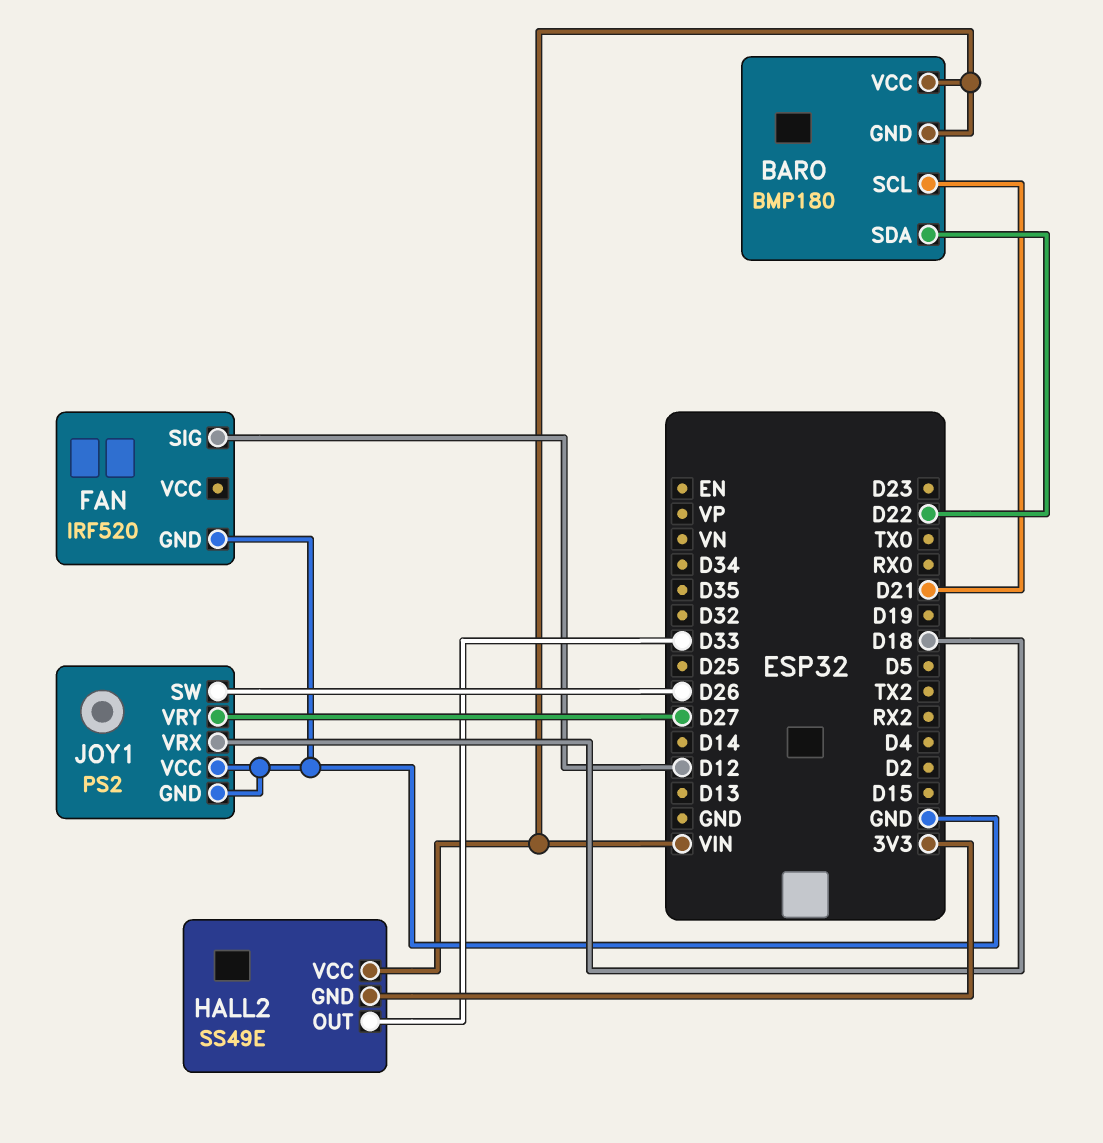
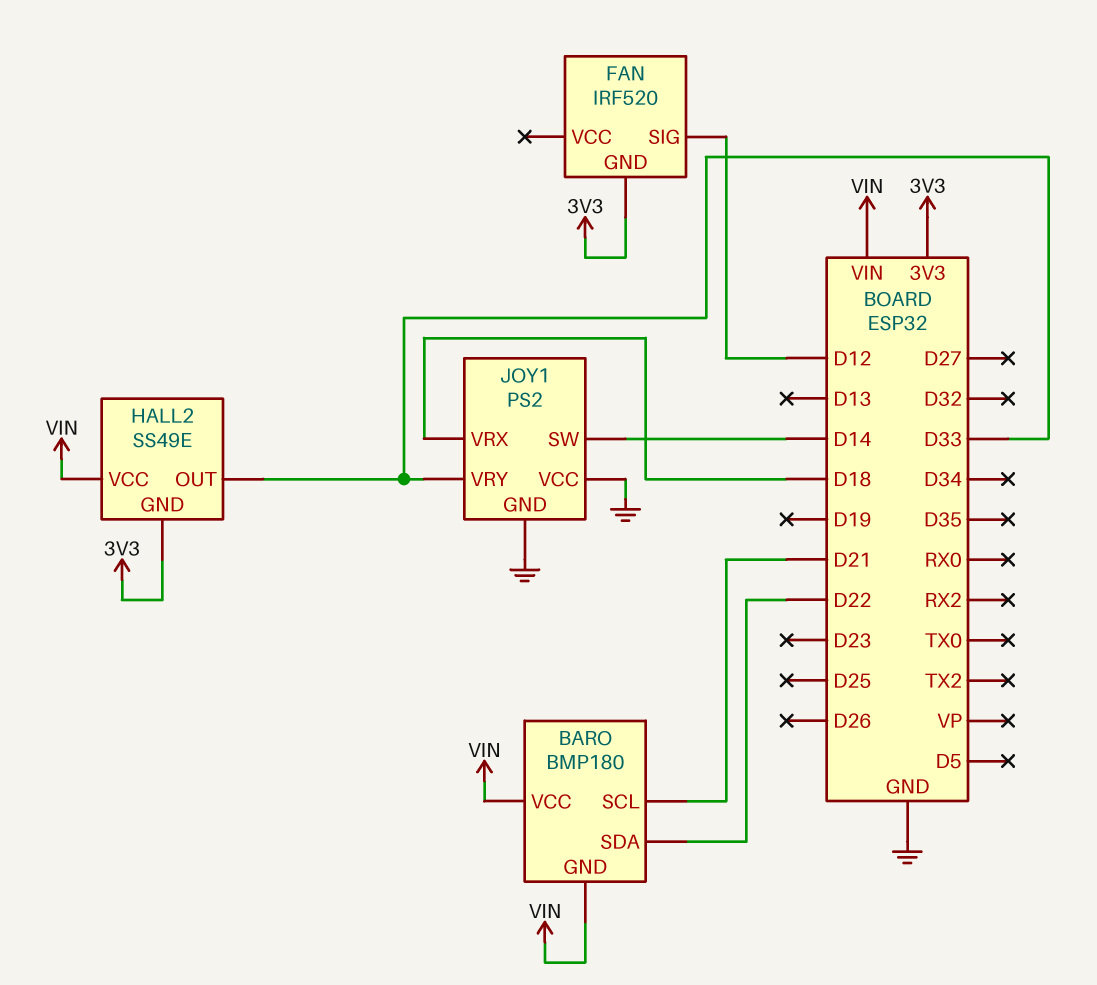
FAN pin GND: GND -> 3V3
JOY1 pin SW: D26 -> D14
JOY1 pin VRY: D27 -> D33

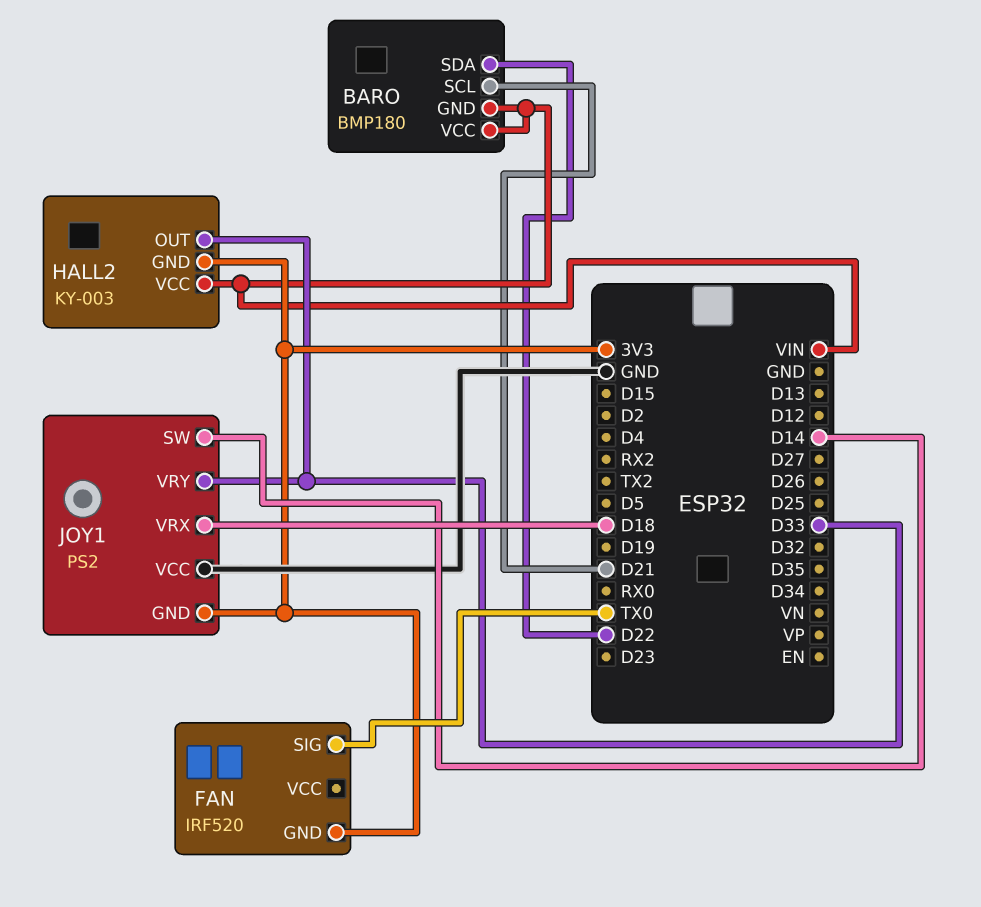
FAN pin SIG: D12 -> TX0
HALL2: SS49E -> KY-003
JOY1 pin GND: GND -> 3V3

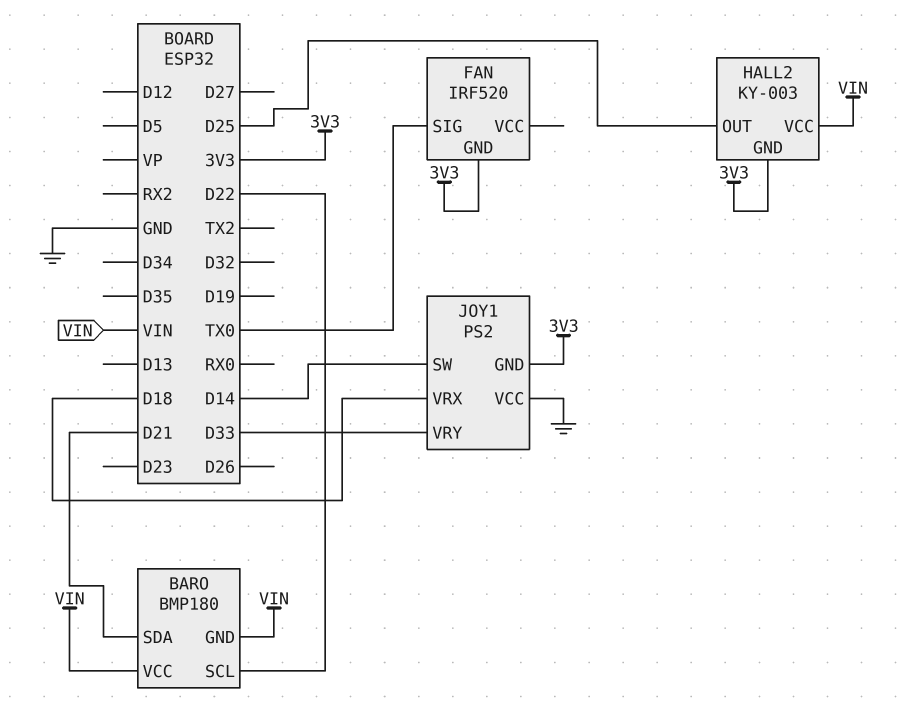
BARO pin SCL: D21 -> D22
BARO pin SDA: D22 -> D21
HALL2 pin OUT: D33 -> D25

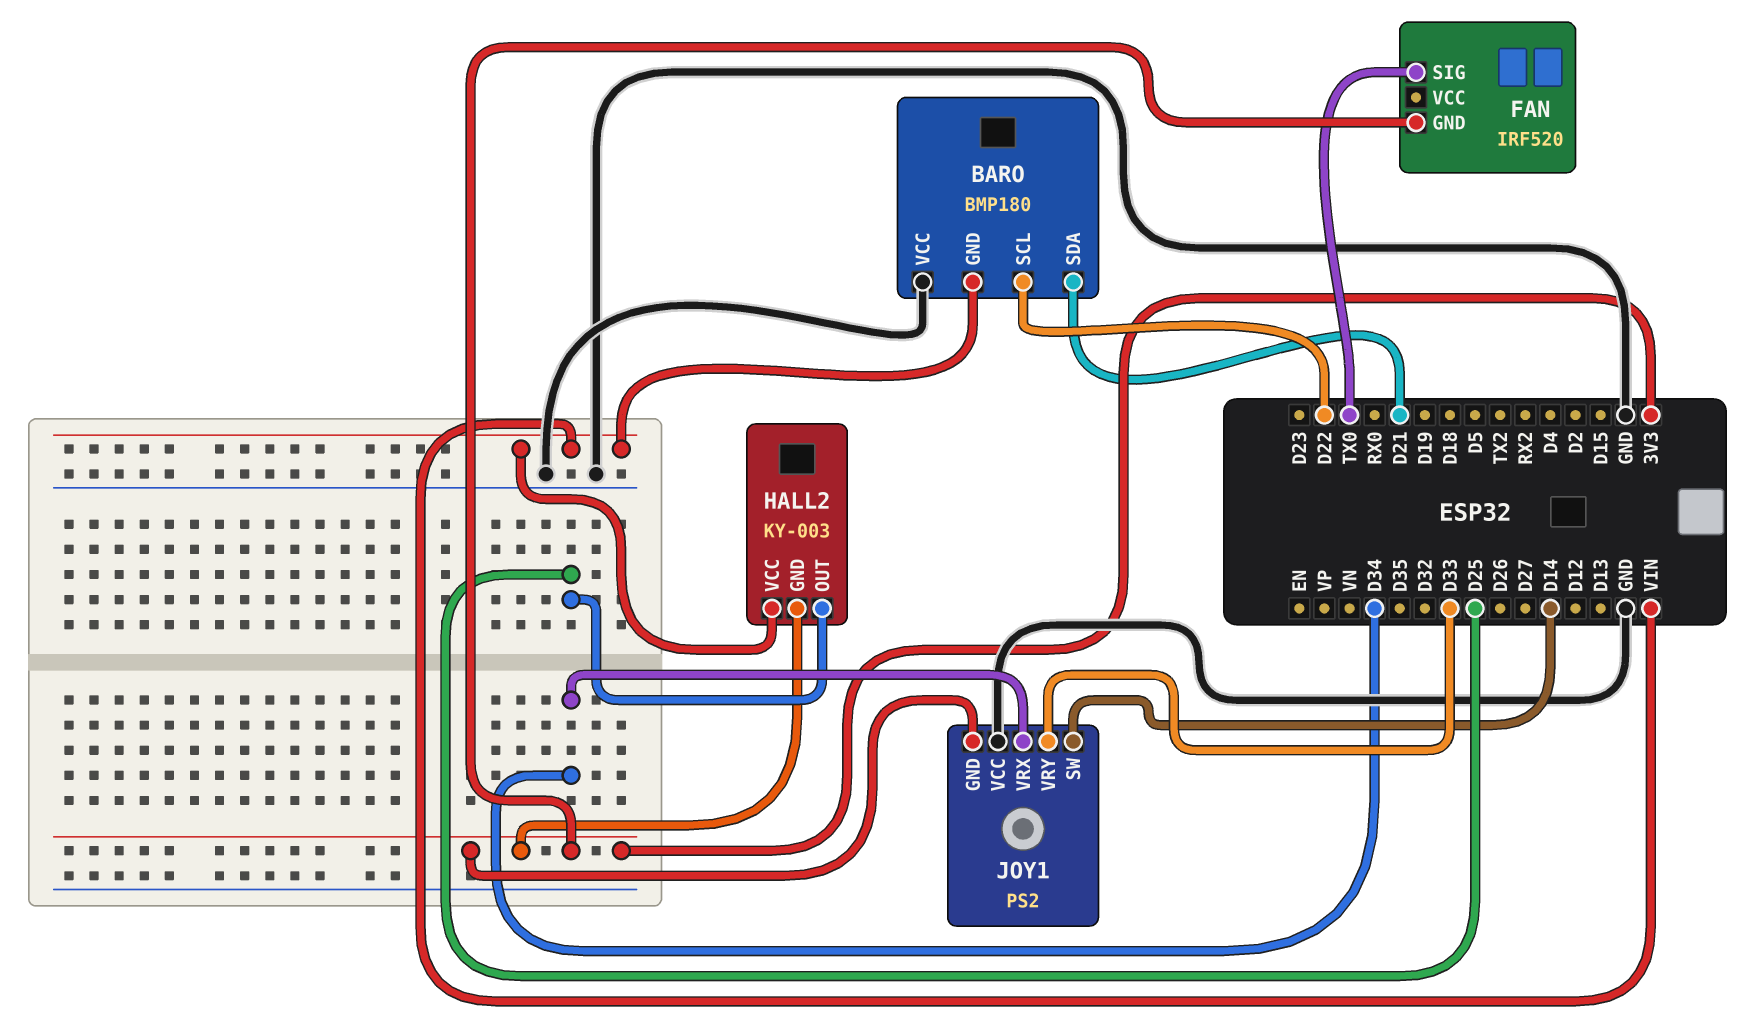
BARO pin VCC: VIN -> GND
JOY1 pin VRX: D18 -> D34

